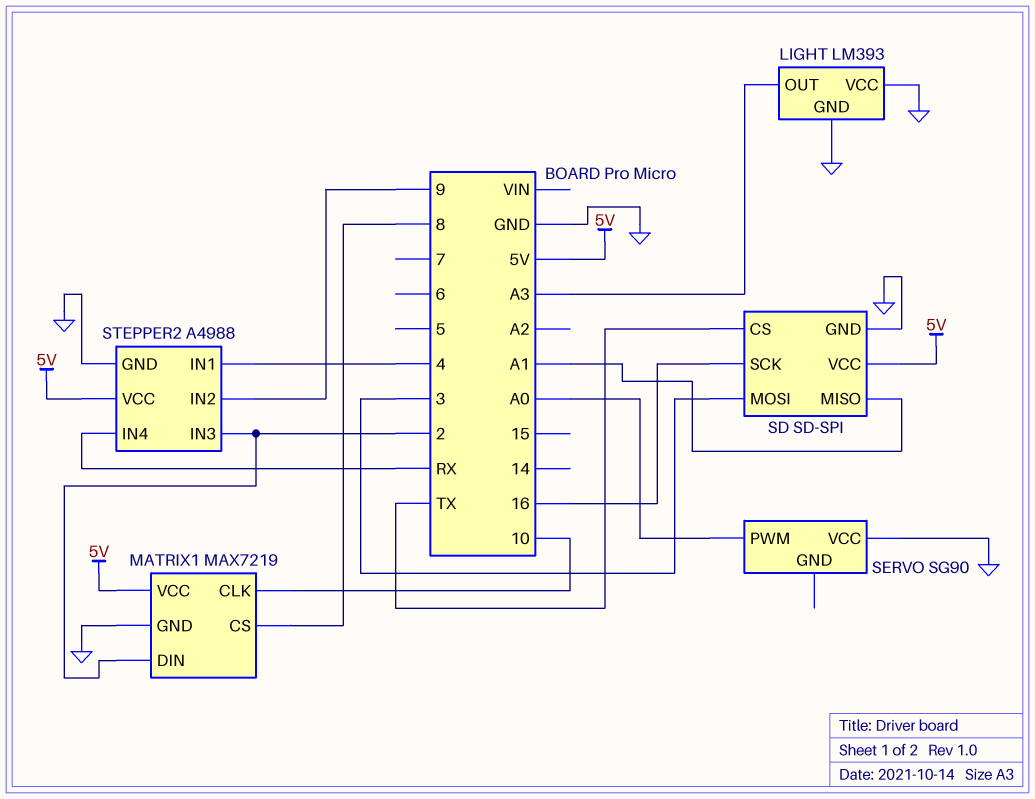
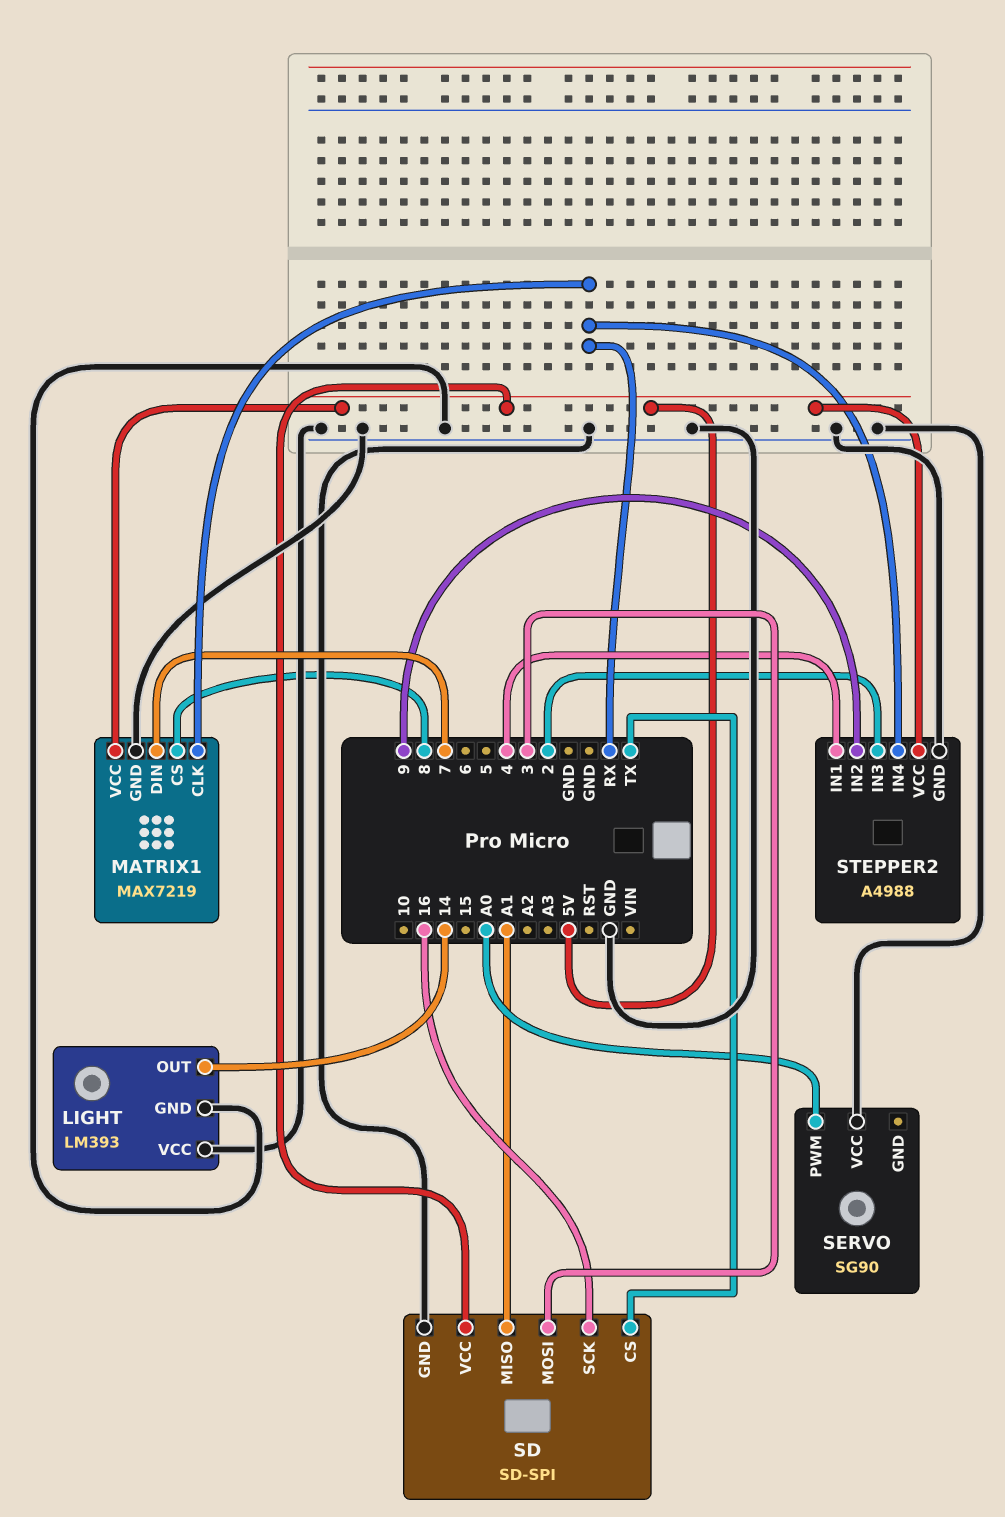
LIGHT pin OUT: A3 -> 14
MATRIX1 pin CLK: 10 -> RX
MATRIX1 pin DIN: 2 -> 7

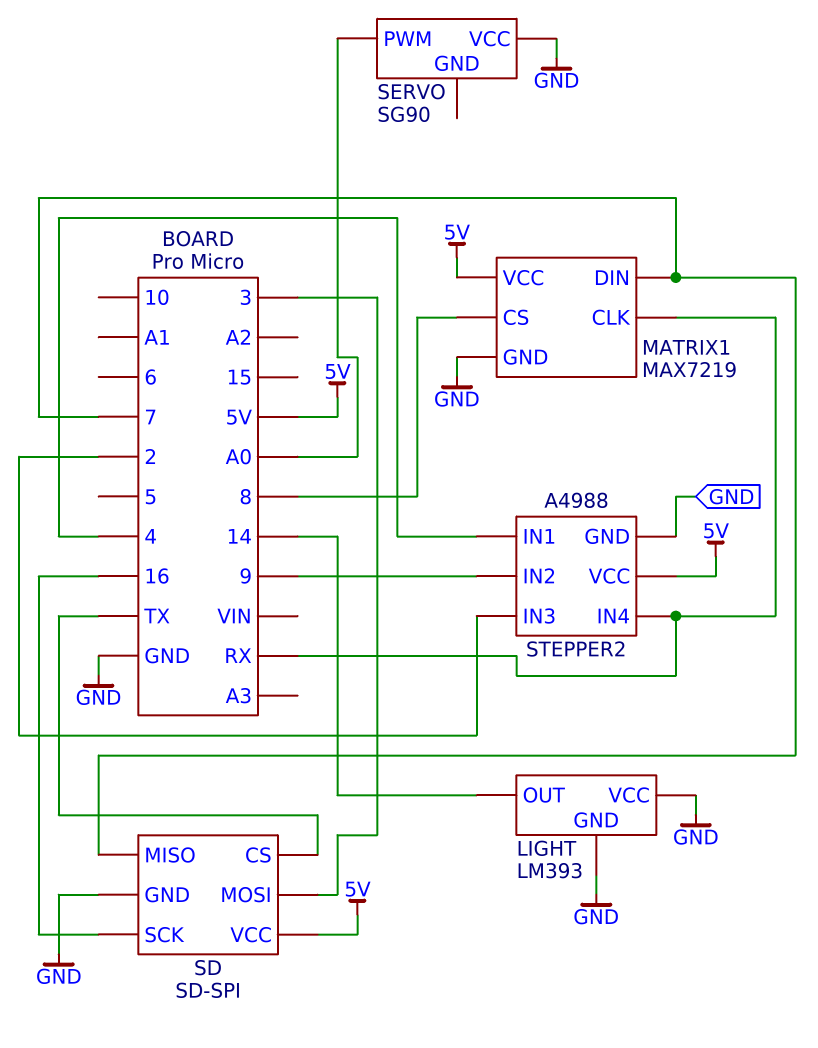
SD pin MISO: A1 -> 7

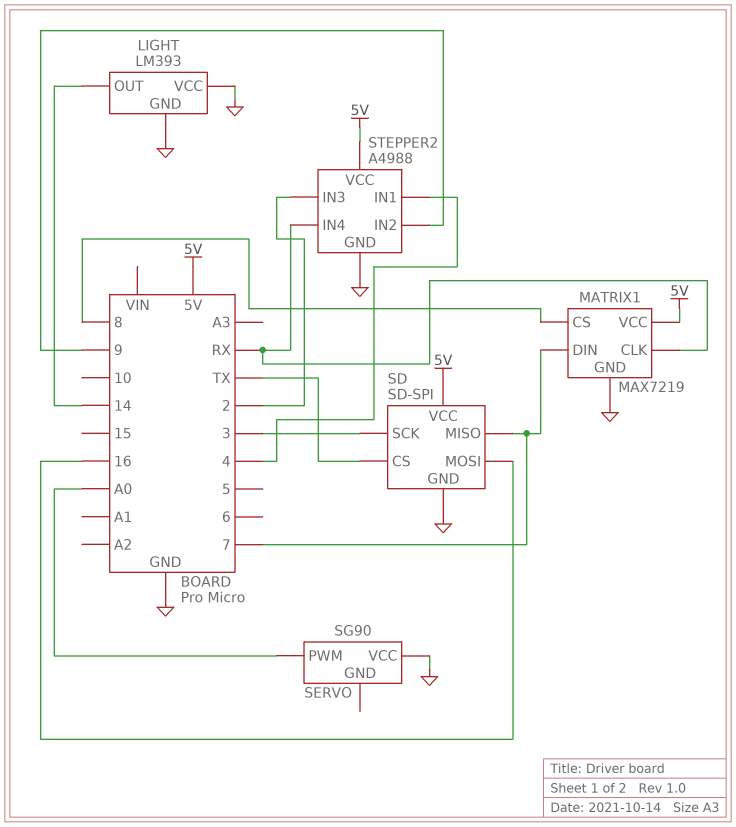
SD pin MOSI: 3 -> 16
SD pin SCK: 16 -> 3

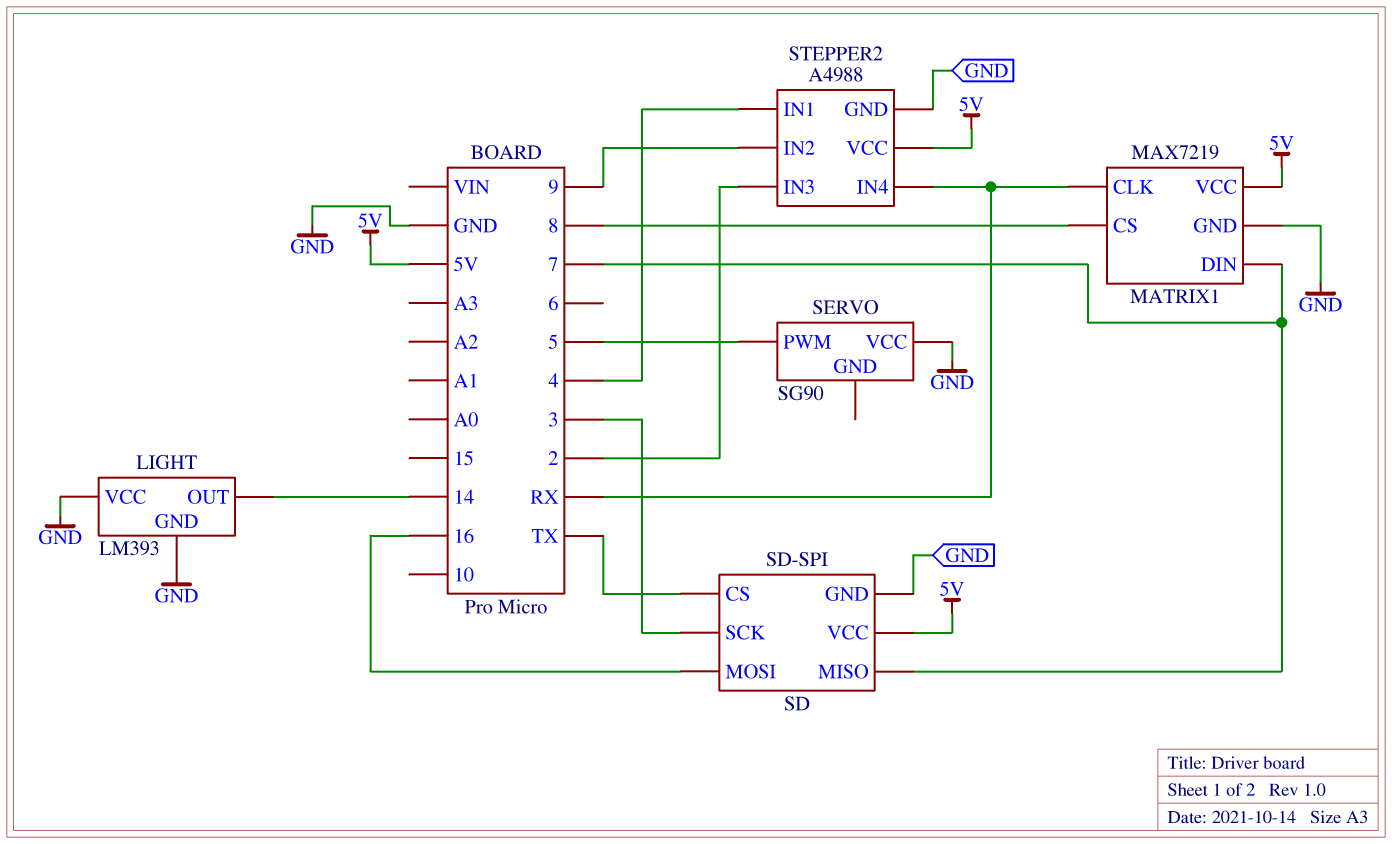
SERVO pin PWM: A0 -> 5

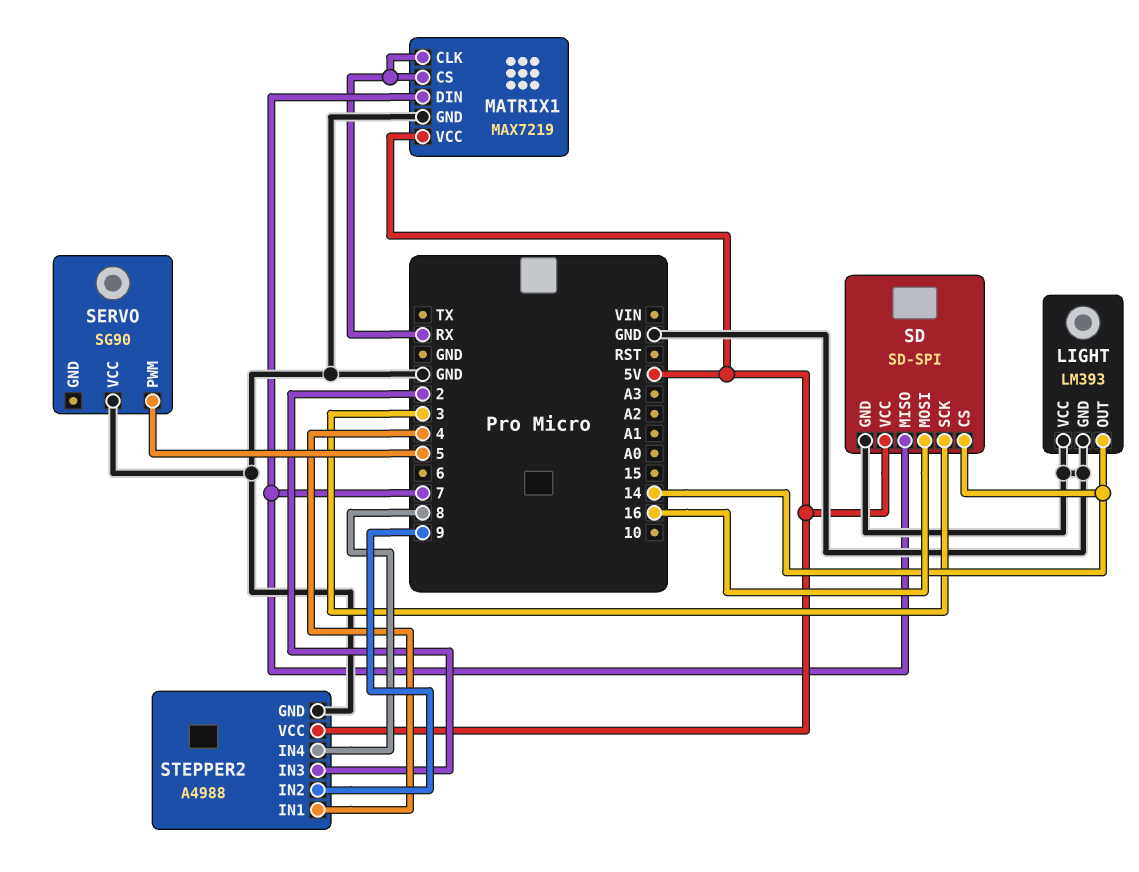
MATRIX1 pin CS: 8 -> RX
SD pin CS: TX -> 14
STEPPER2 pin IN4: RX -> 8

